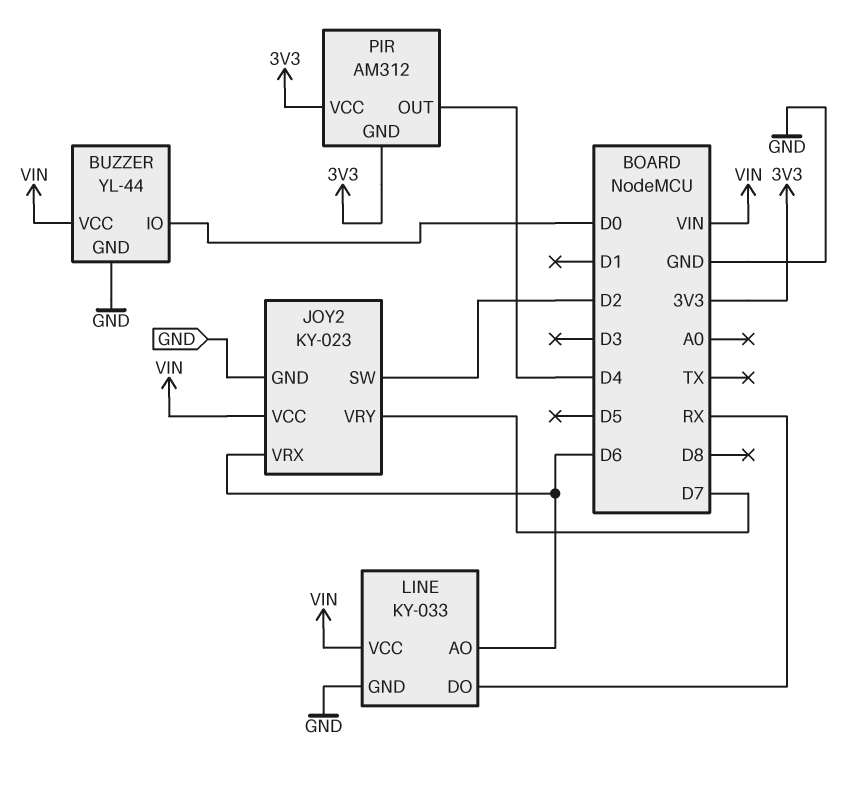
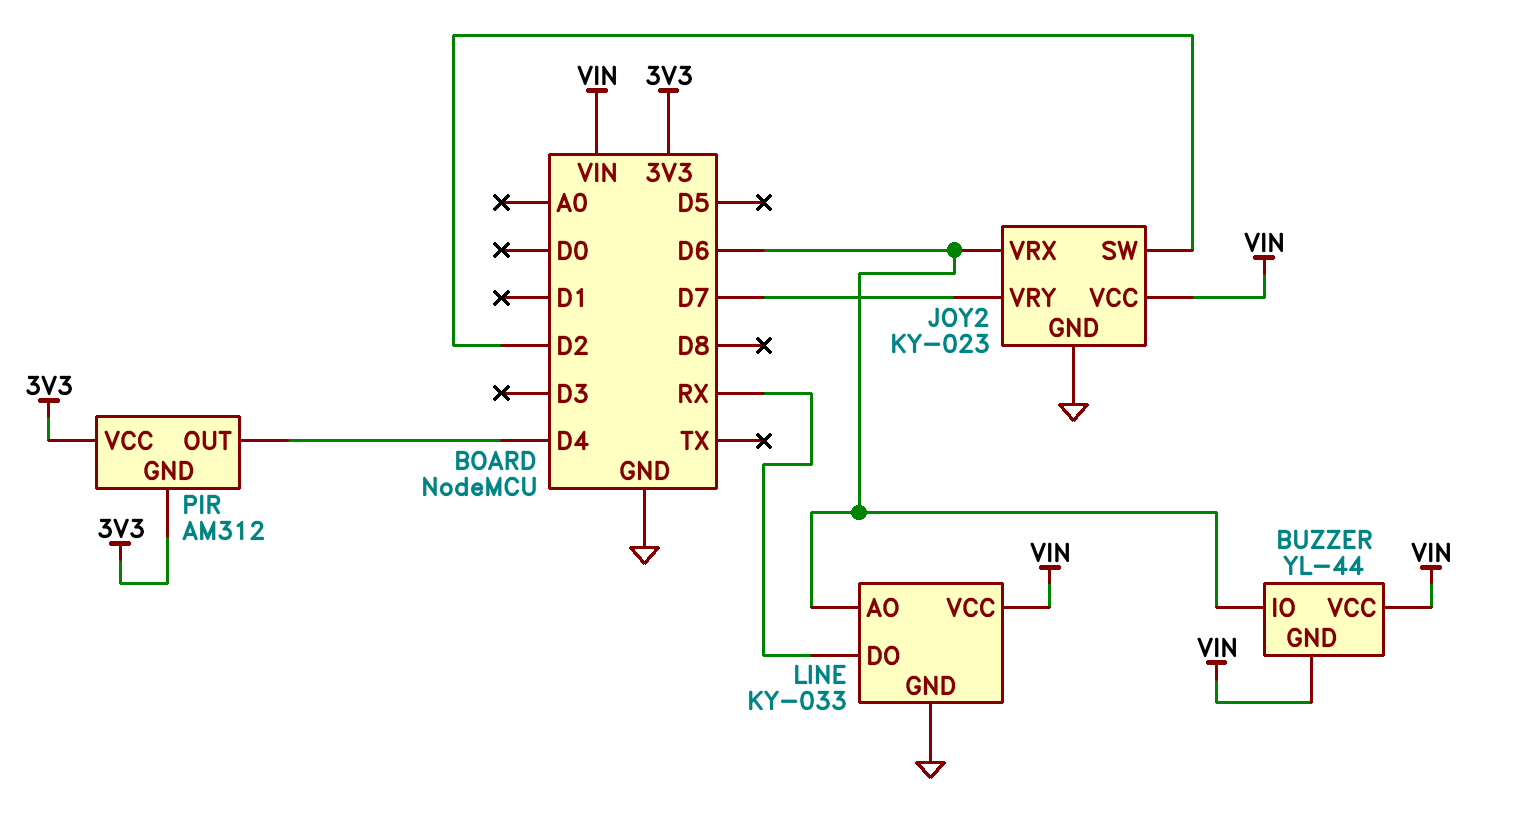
BUZZER pin GND: GND -> VIN
BUZZER pin IO: D0 -> D6

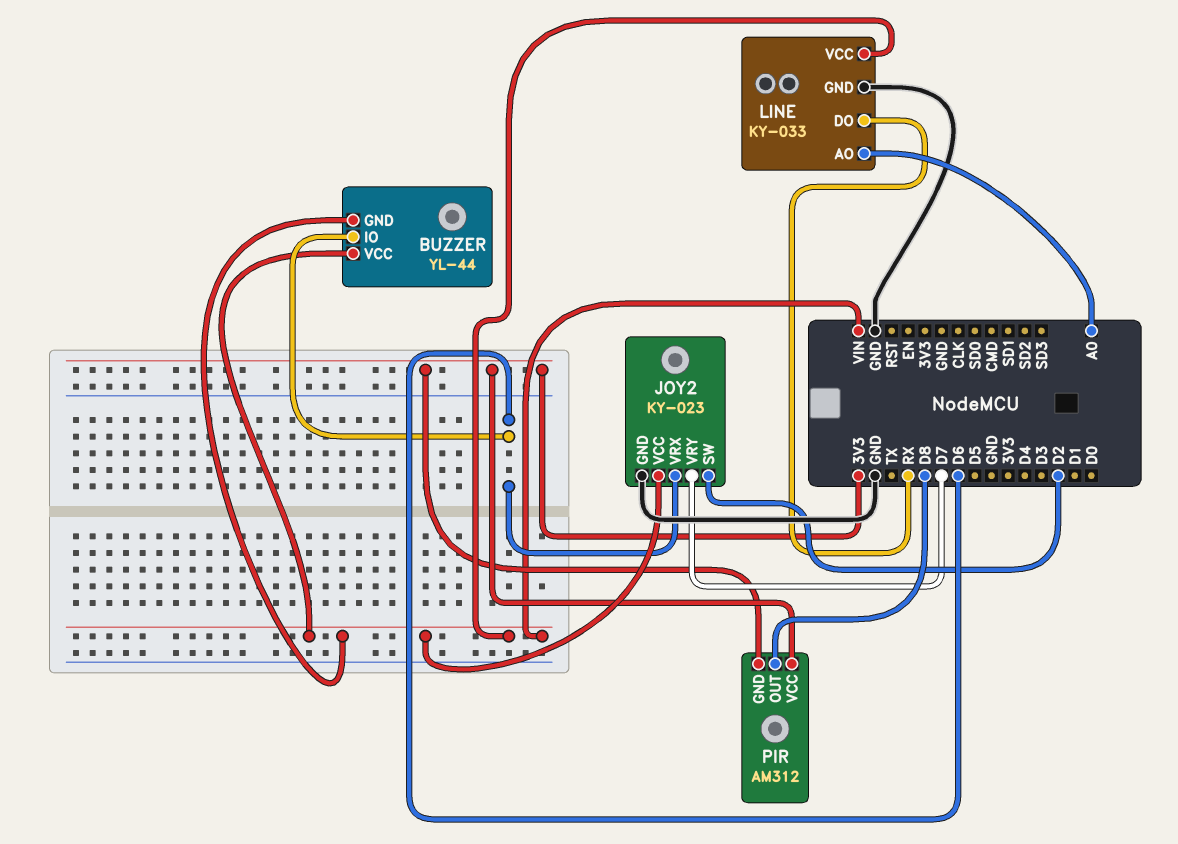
LINE pin AO: D6 -> A0
PIR pin OUT: D4 -> D8

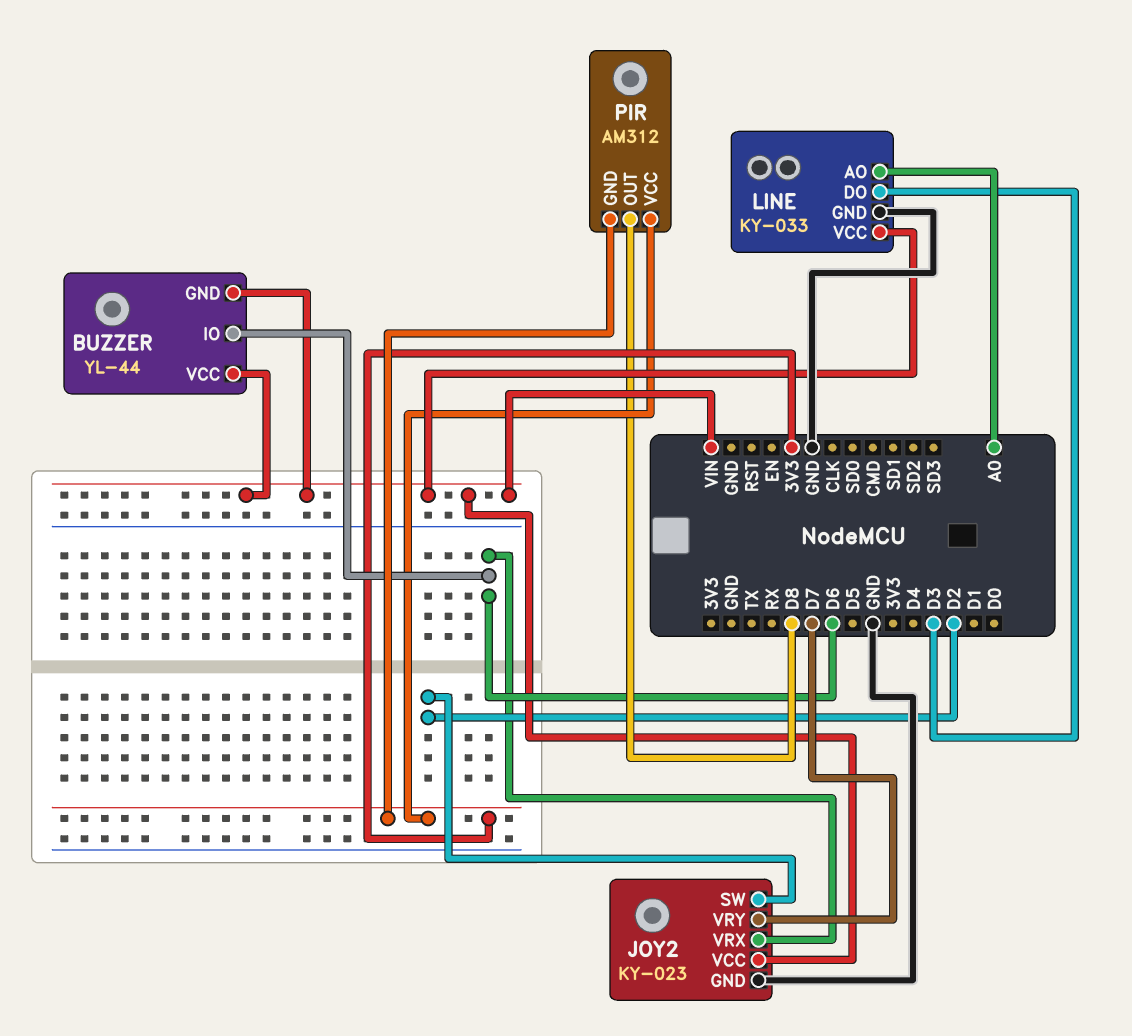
LINE pin DO: RX -> D3

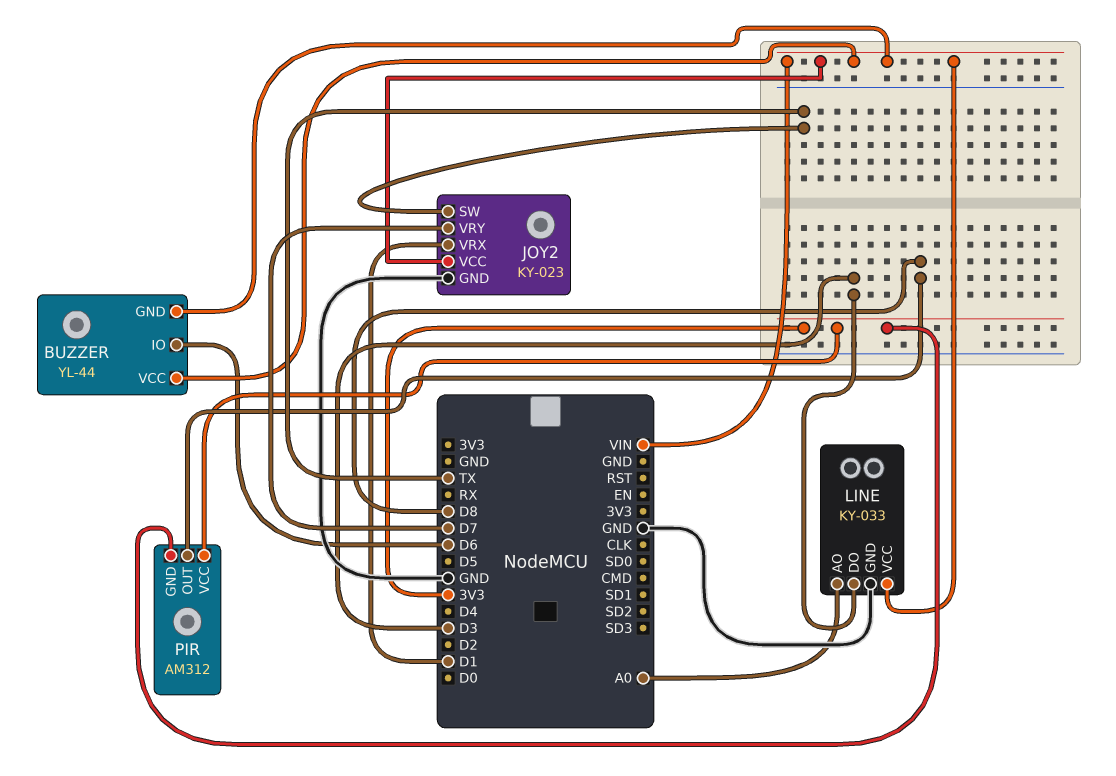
JOY2 pin SW: D2 -> TX
JOY2 pin VRX: D6 -> D1

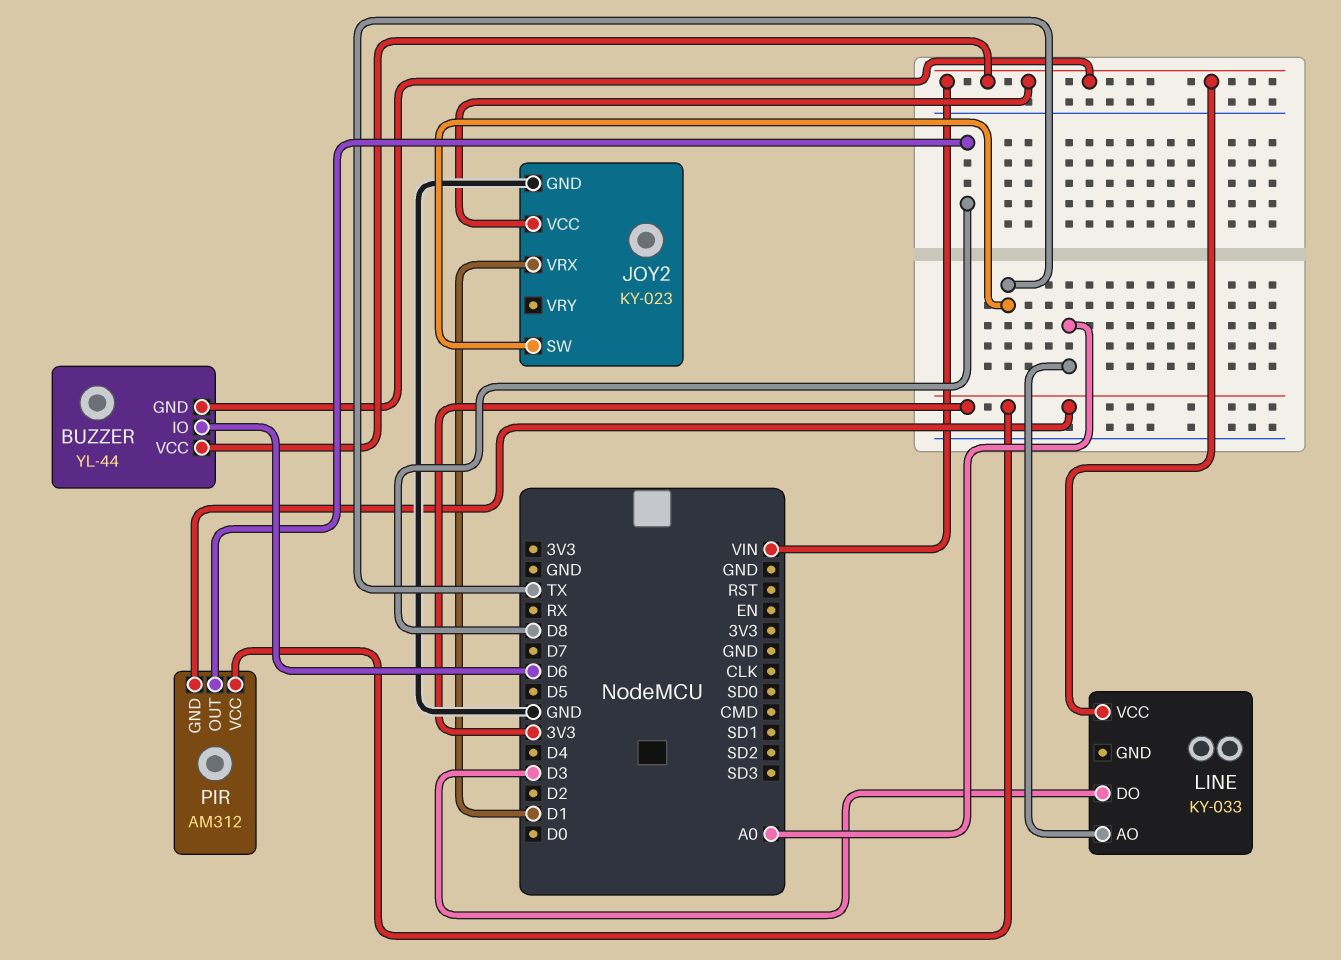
JOY2 pin VRY: D7 -> none
LINE pin GND: GND -> none

